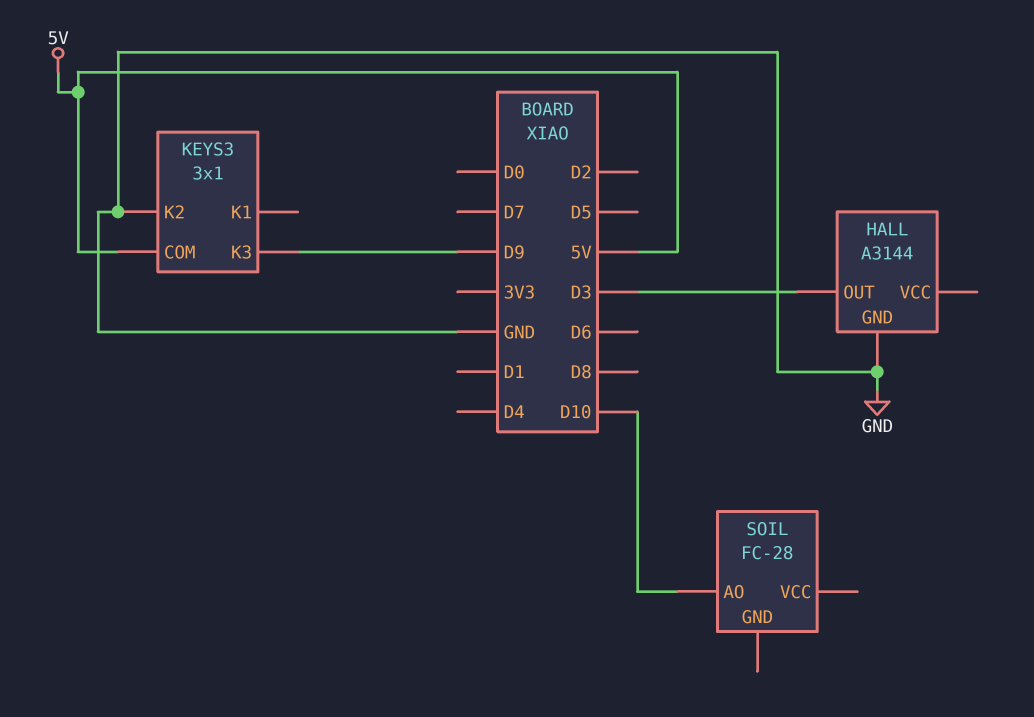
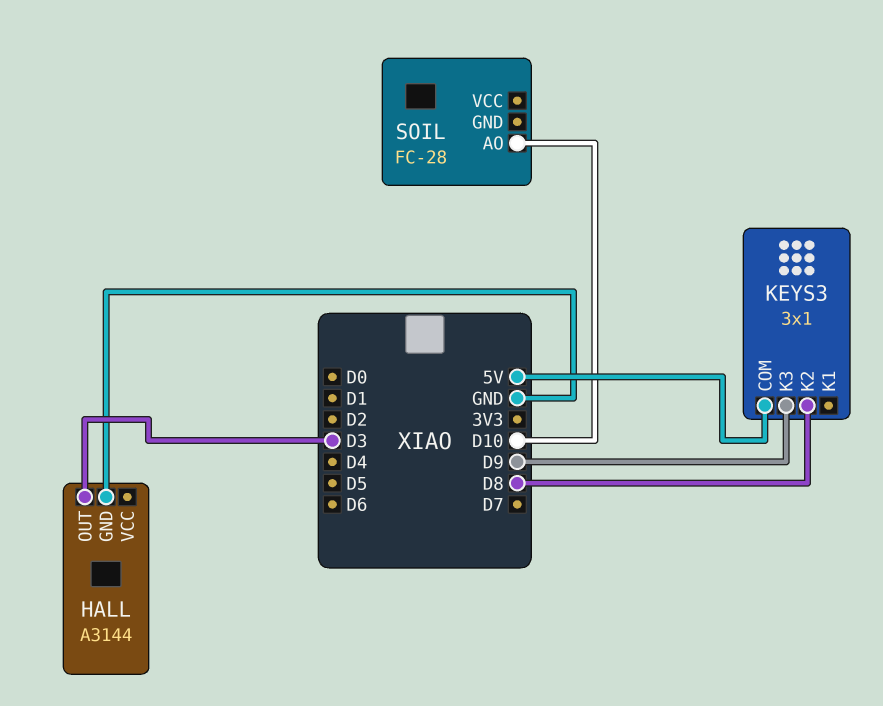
KEYS3 pin K2: GND -> D8

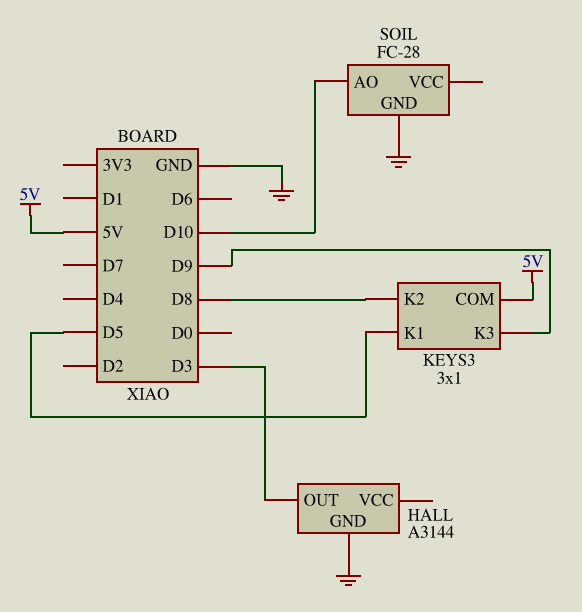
KEYS3 pin K1: none -> D5
SOIL pin GND: none -> GND

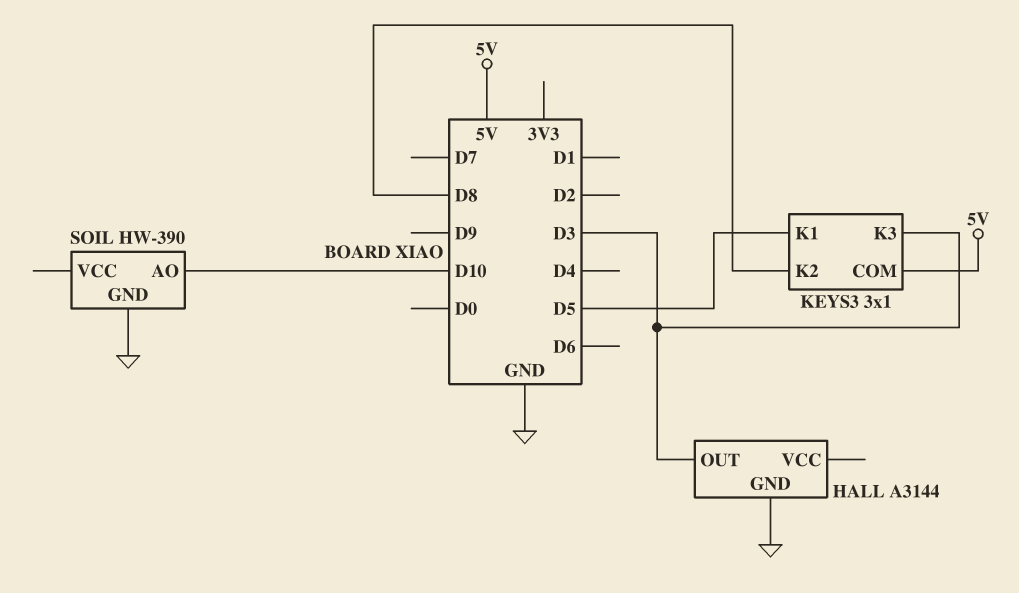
KEYS3 pin K3: D9 -> D3
SOIL: FC-28 -> HW-390

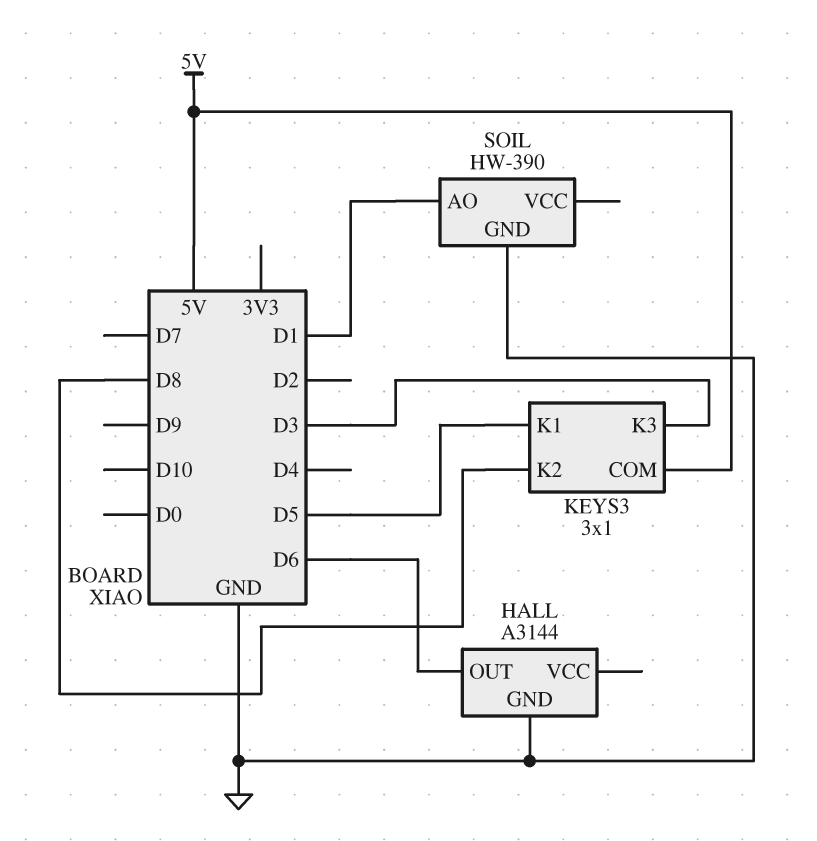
HALL pin OUT: D3 -> D6
SOIL pin AO: D10 -> D1

